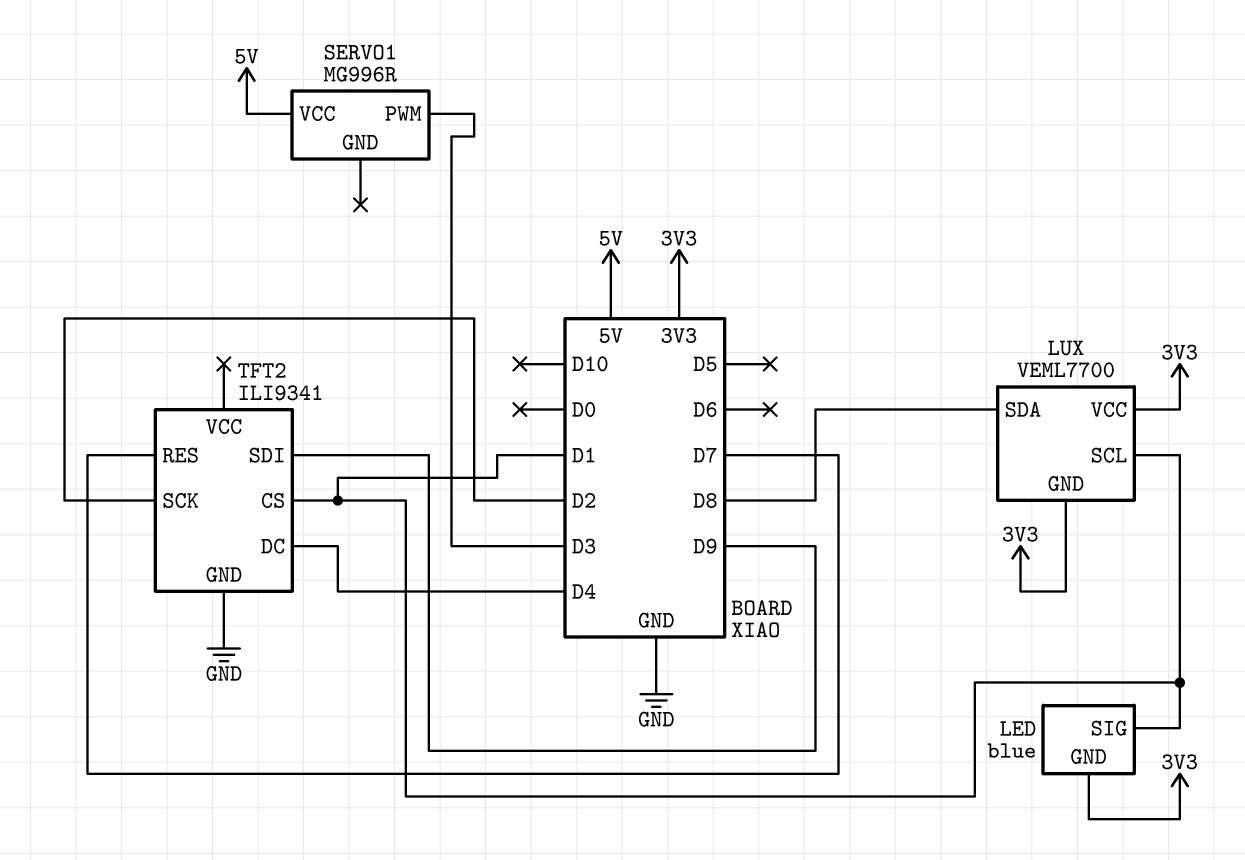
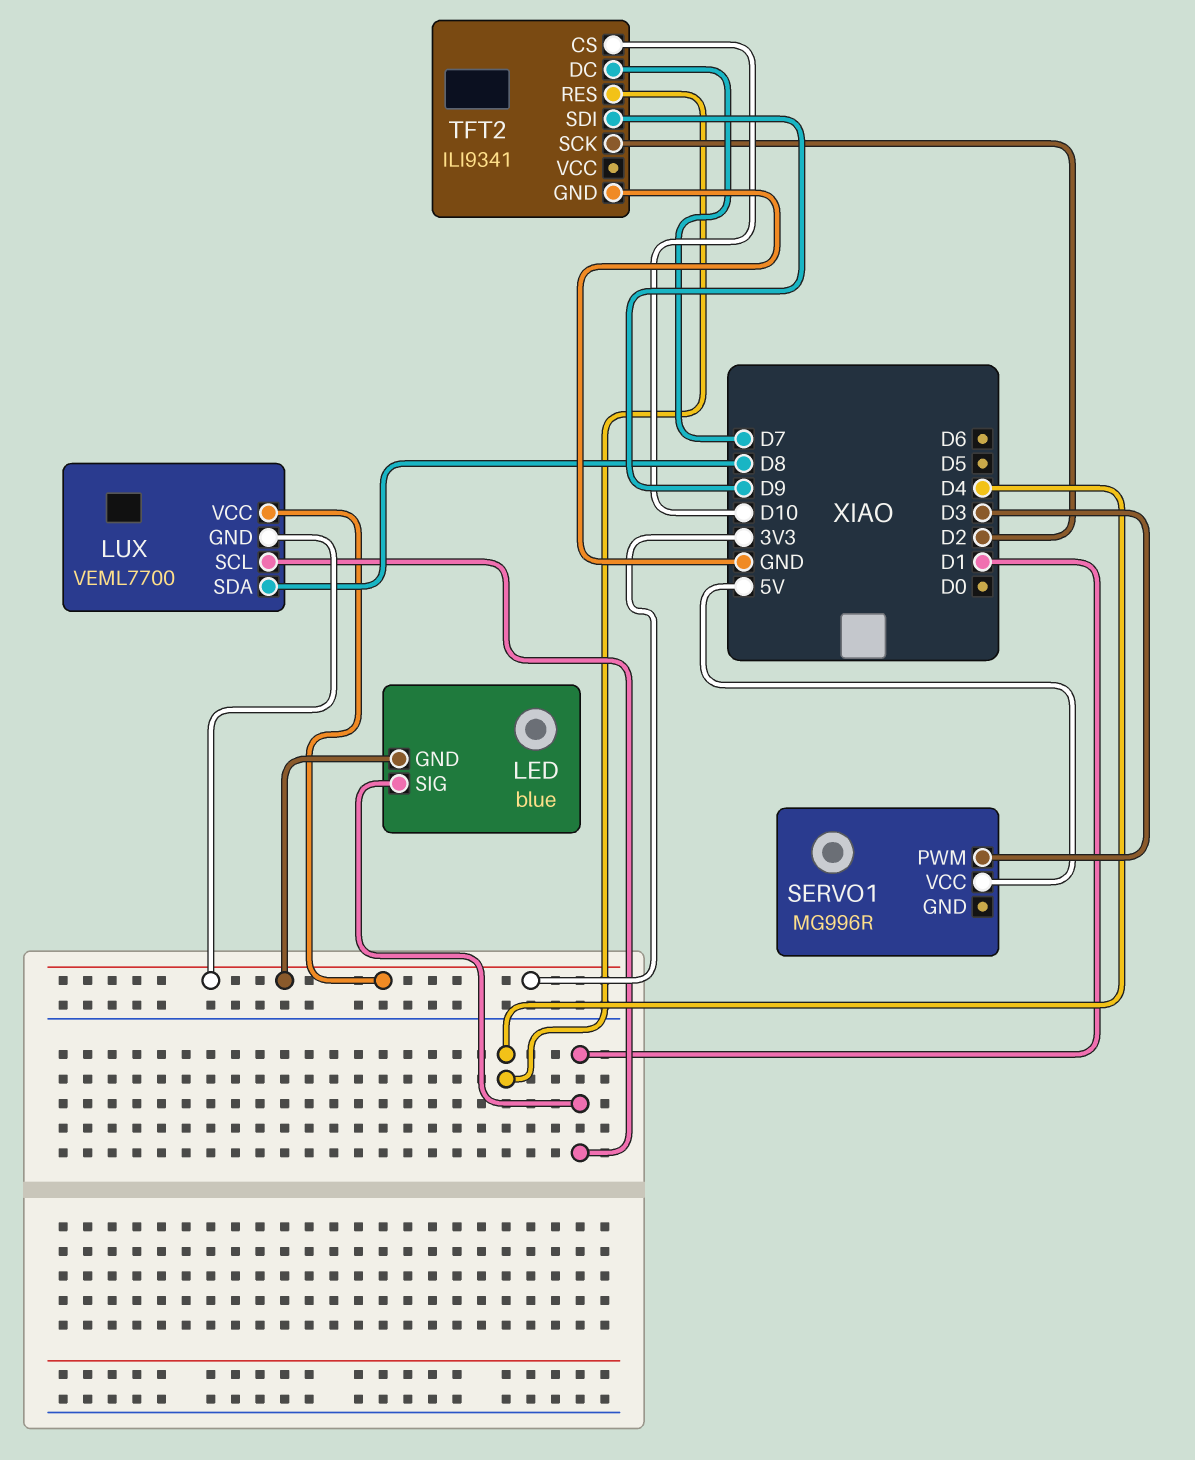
TFT2 pin CS: D1 -> D10
TFT2 pin DC: D4 -> D7
TFT2 pin RES: D7 -> D4

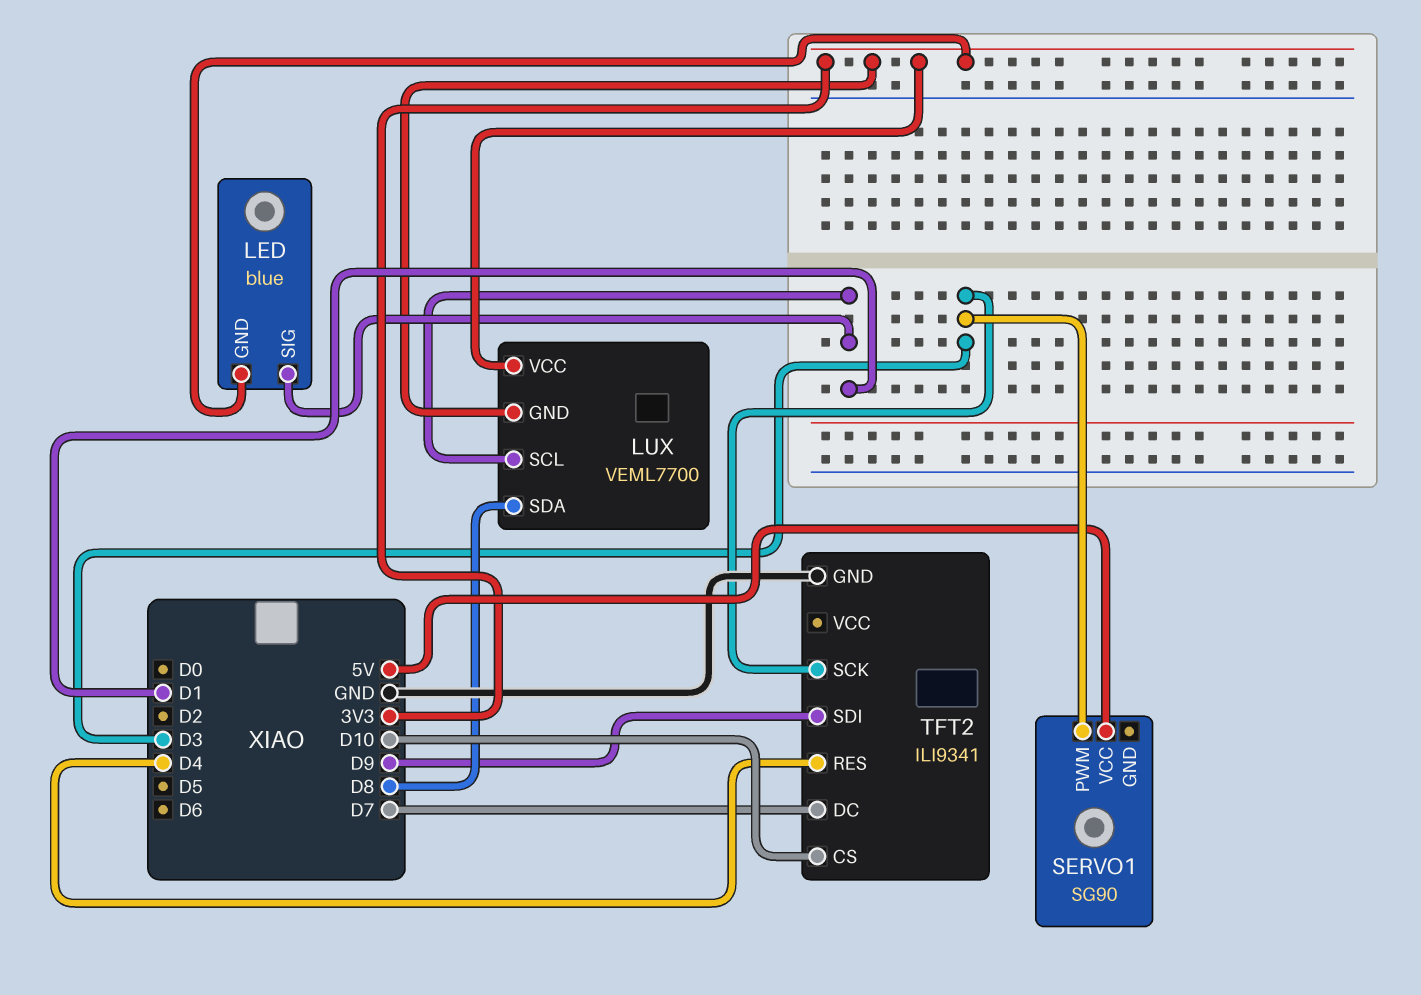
SERVO1: MG996R -> SG90
TFT2 pin SCK: D2 -> D3

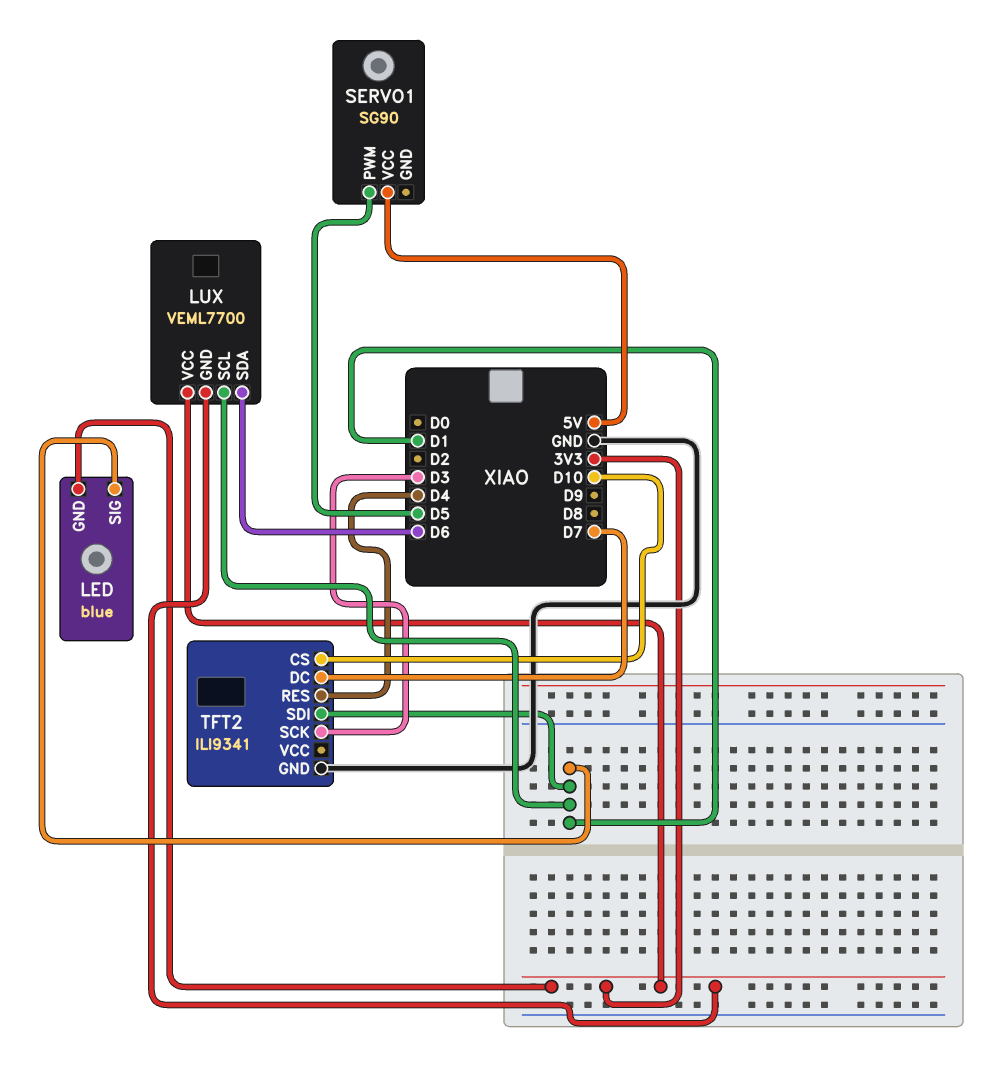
LUX pin SDA: D8 -> D6
SERVO1 pin PWM: D3 -> D5
TFT2 pin SDI: D9 -> D1

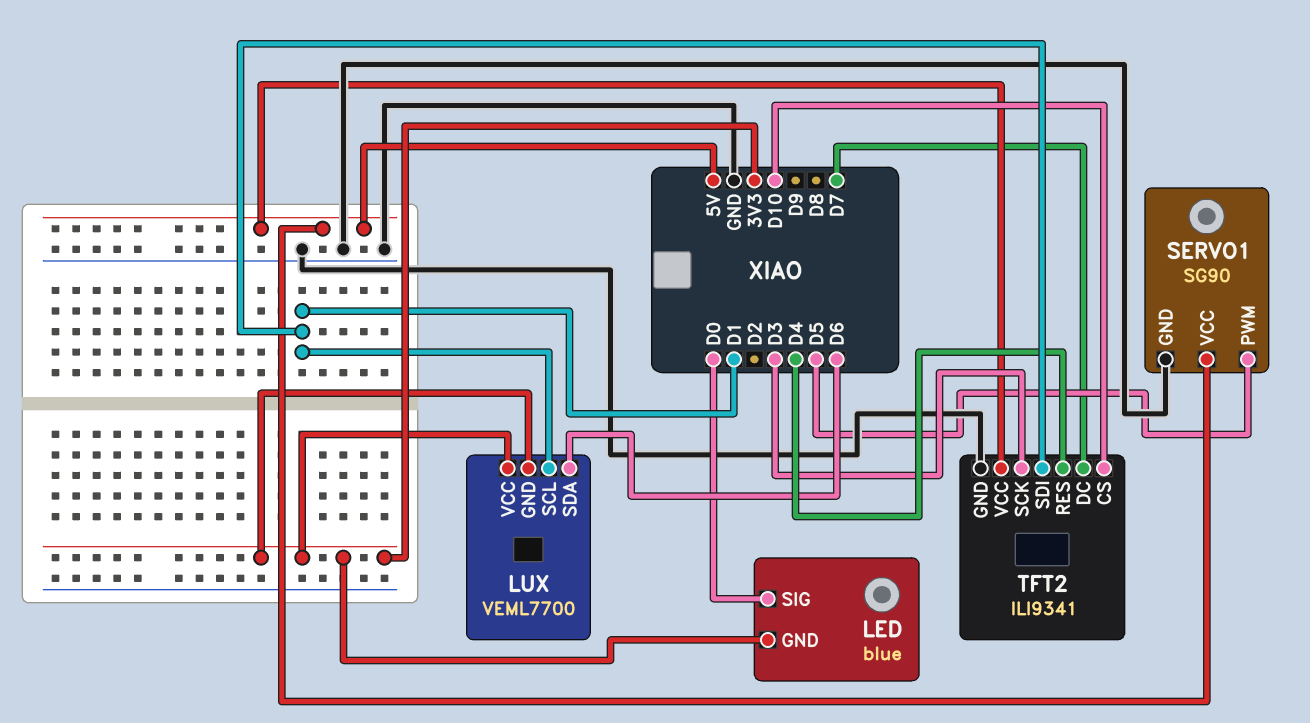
LED pin SIG: D1 -> D0
SERVO1 pin GND: none -> GND
TFT2 pin VCC: none -> 5V

